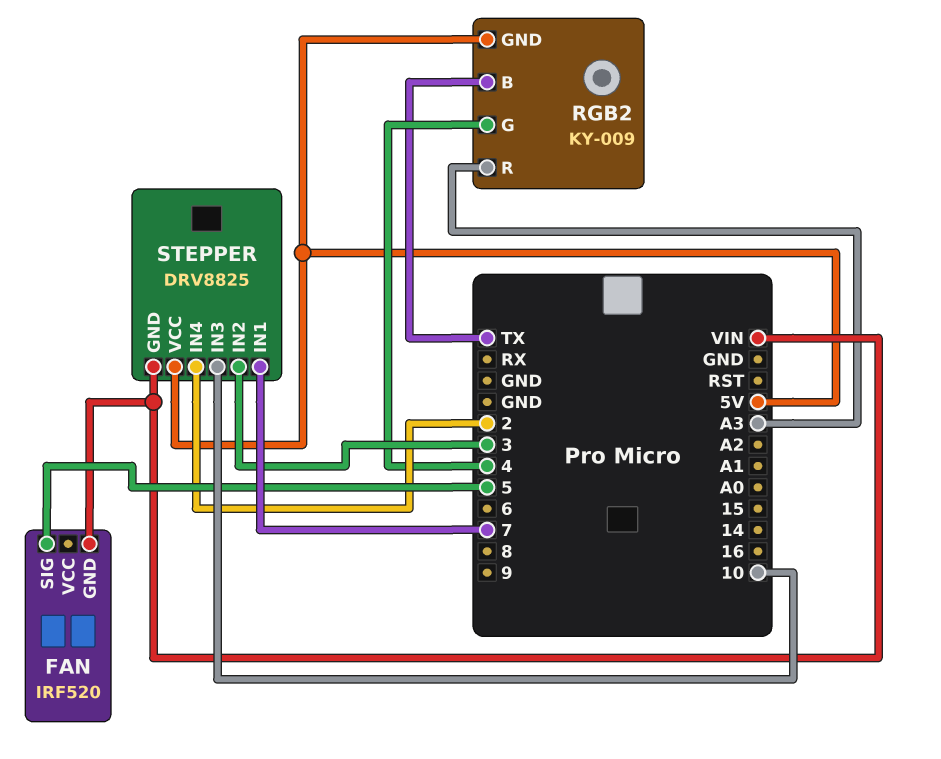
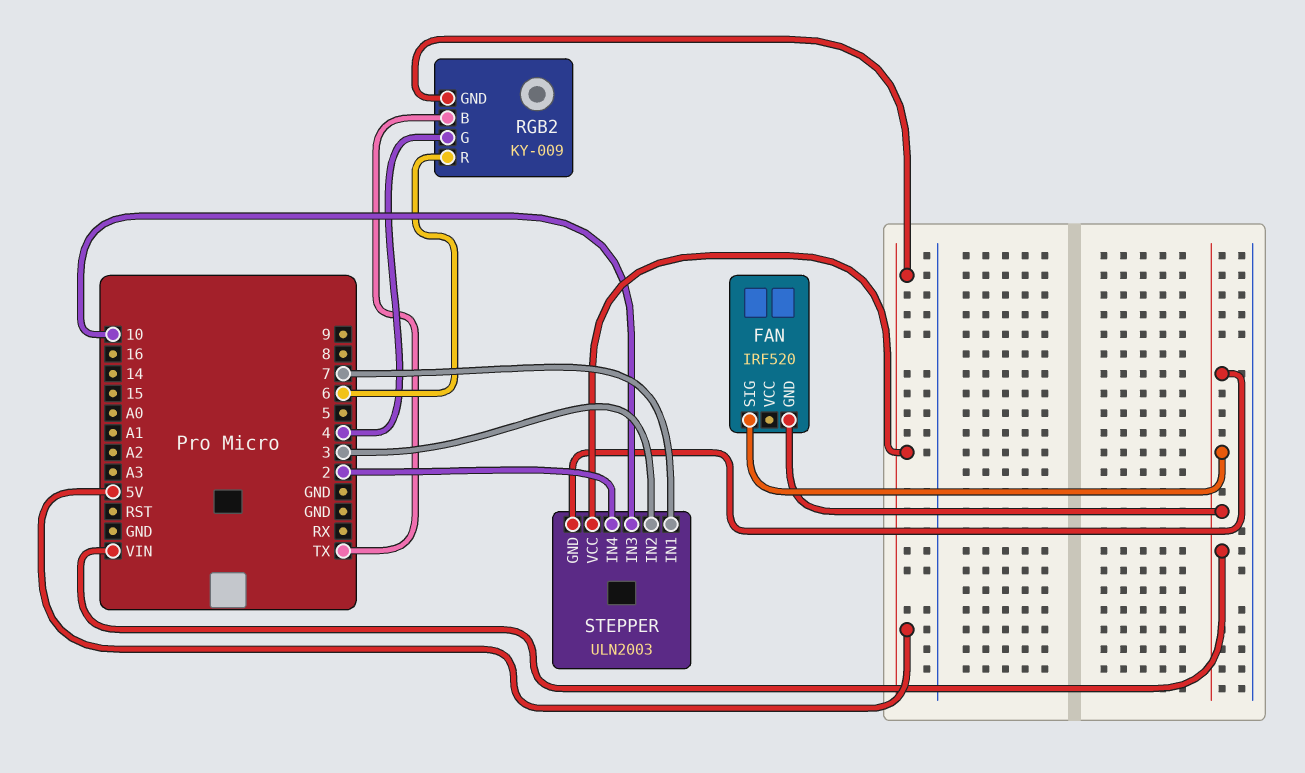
FAN pin SIG: 5 -> VIN
RGB2 pin R: A3 -> 6
STEPPER: DRV8825 -> ULN2003

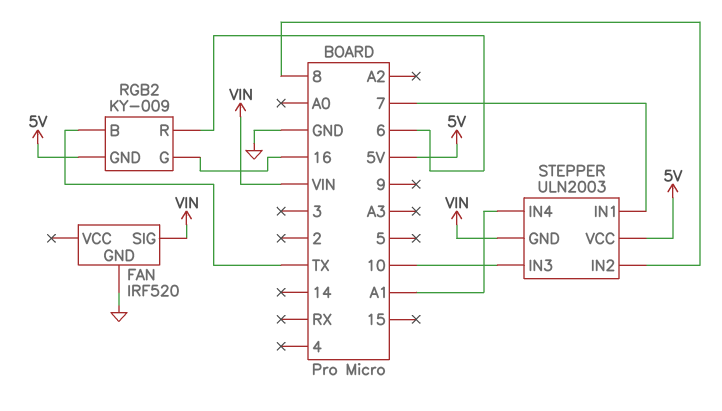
FAN pin GND: VIN -> GND
RGB2 pin G: 4 -> 16
STEPPER pin IN2: 3 -> 8
STEPPER pin IN4: 2 -> A1

